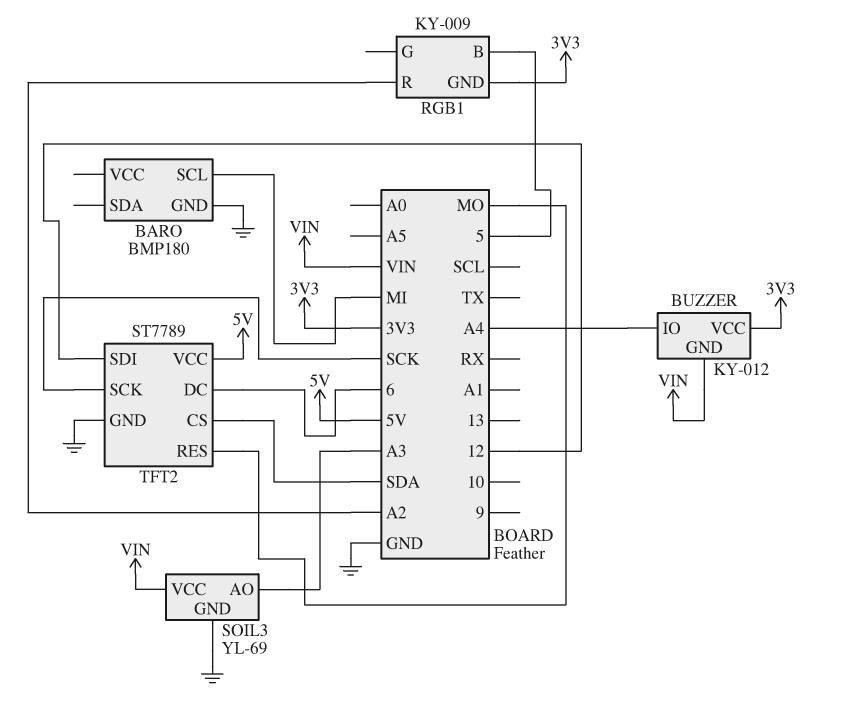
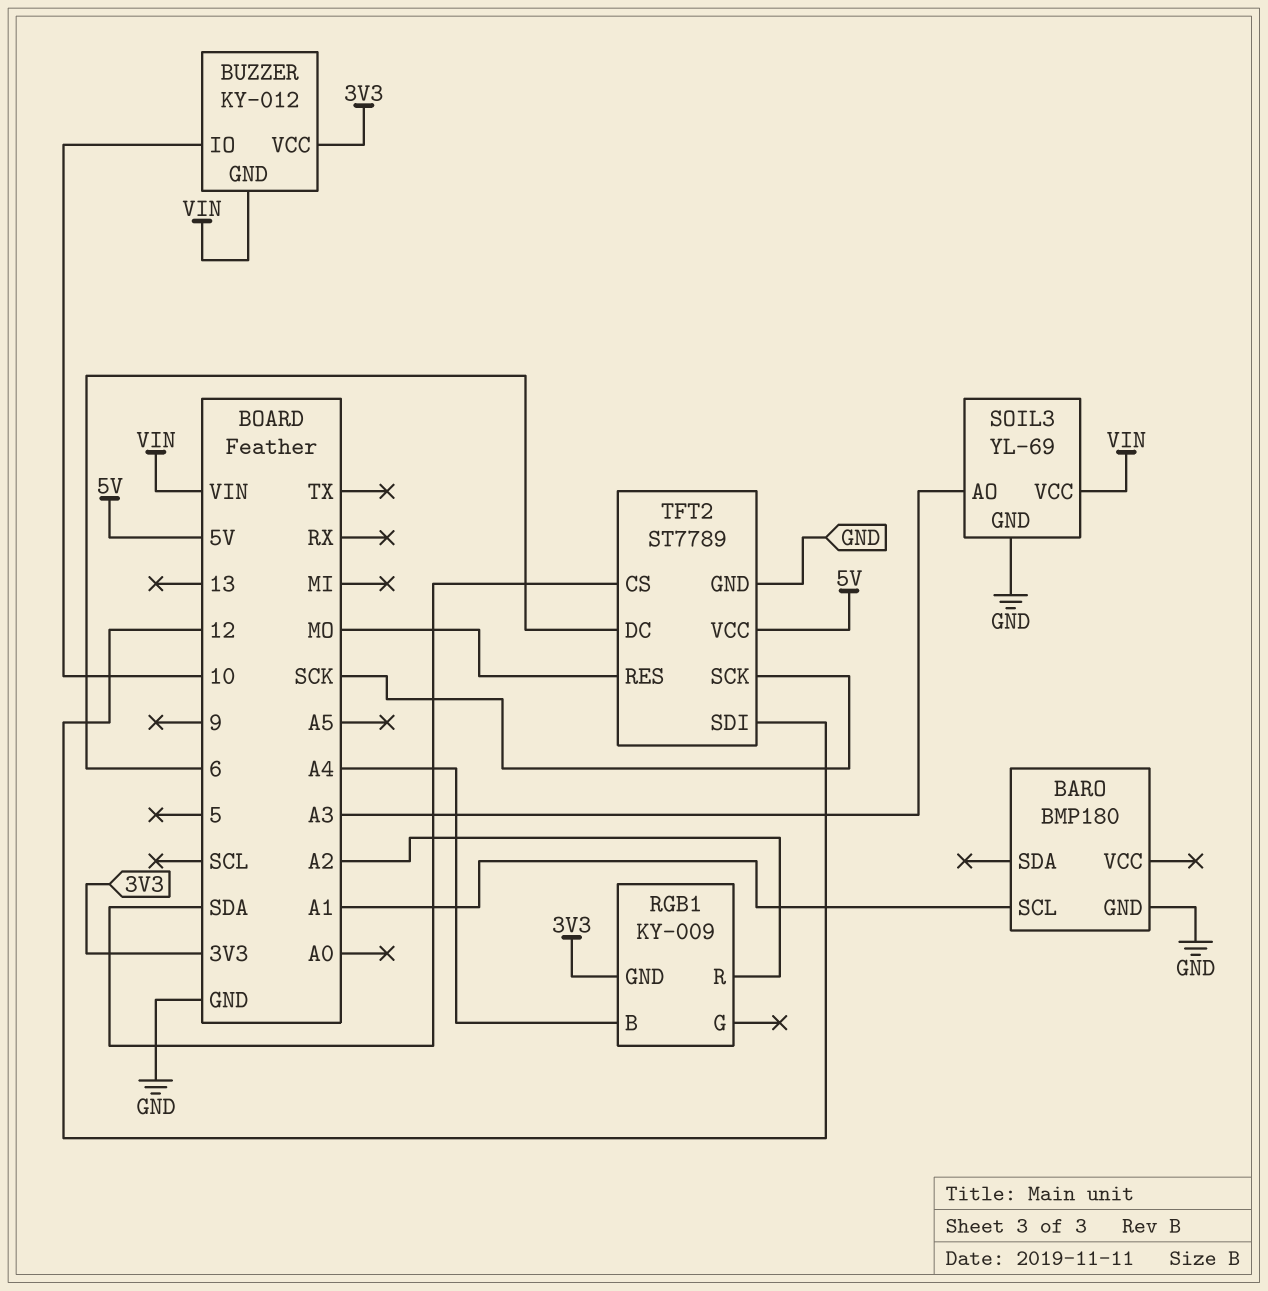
BARO pin SCL: MI -> A1
BUZZER pin IO: A4 -> 10
RGB1 pin B: 5 -> A4

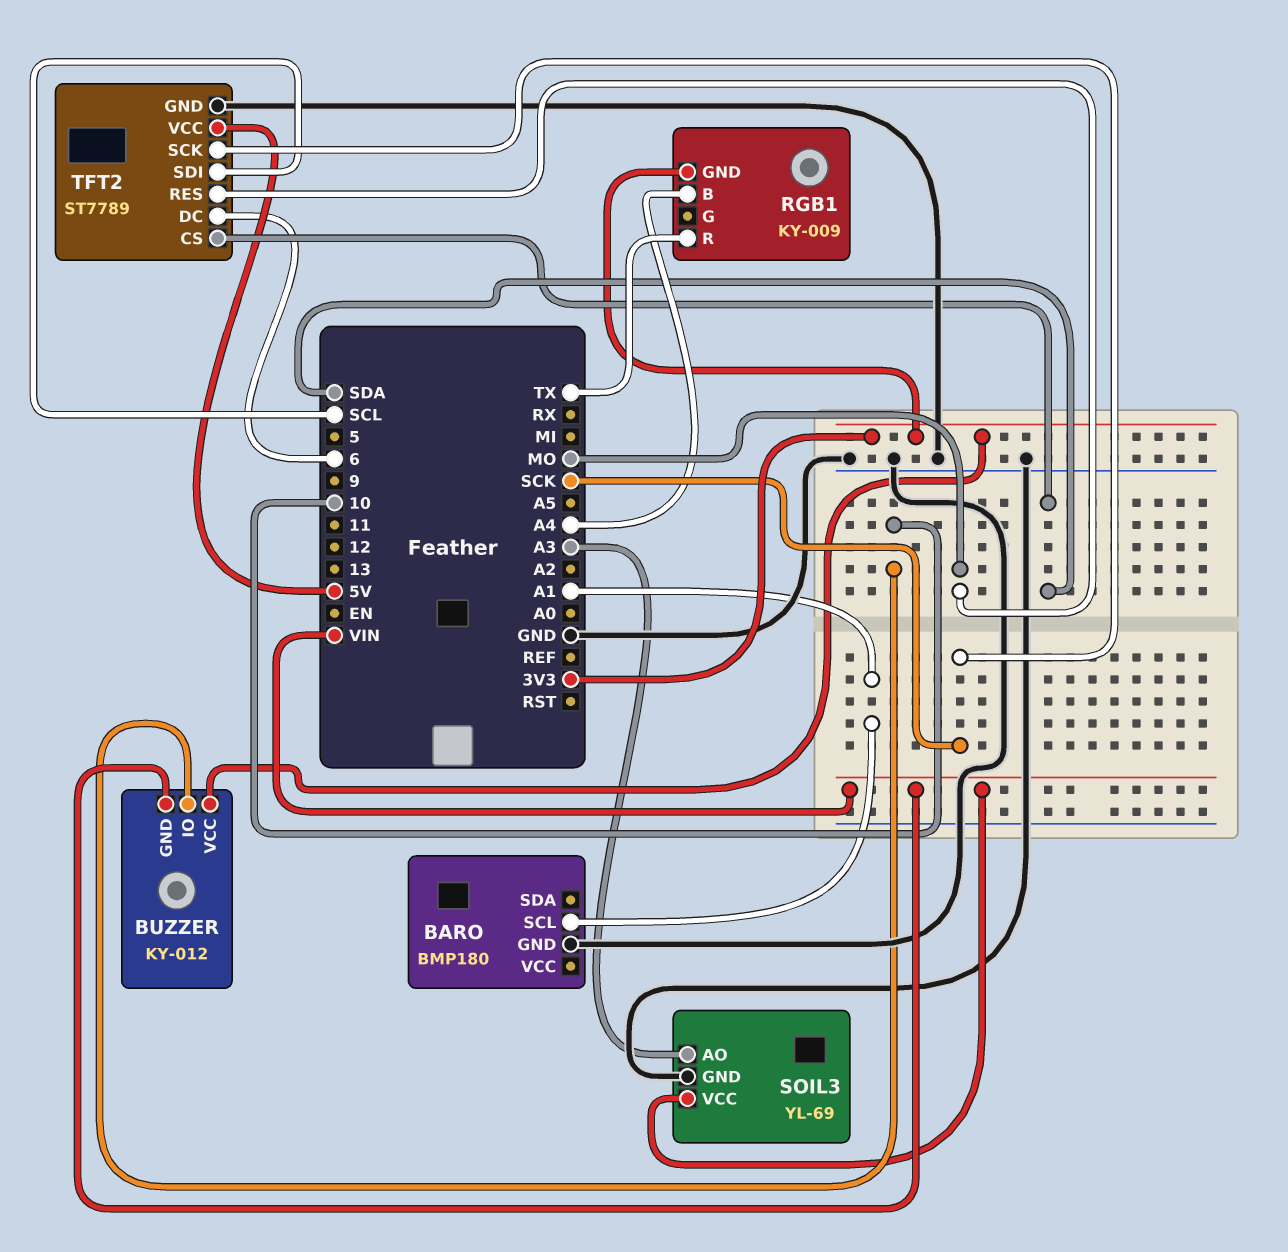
RGB1 pin R: A2 -> TX
TFT2 pin SDI: 12 -> SCL

